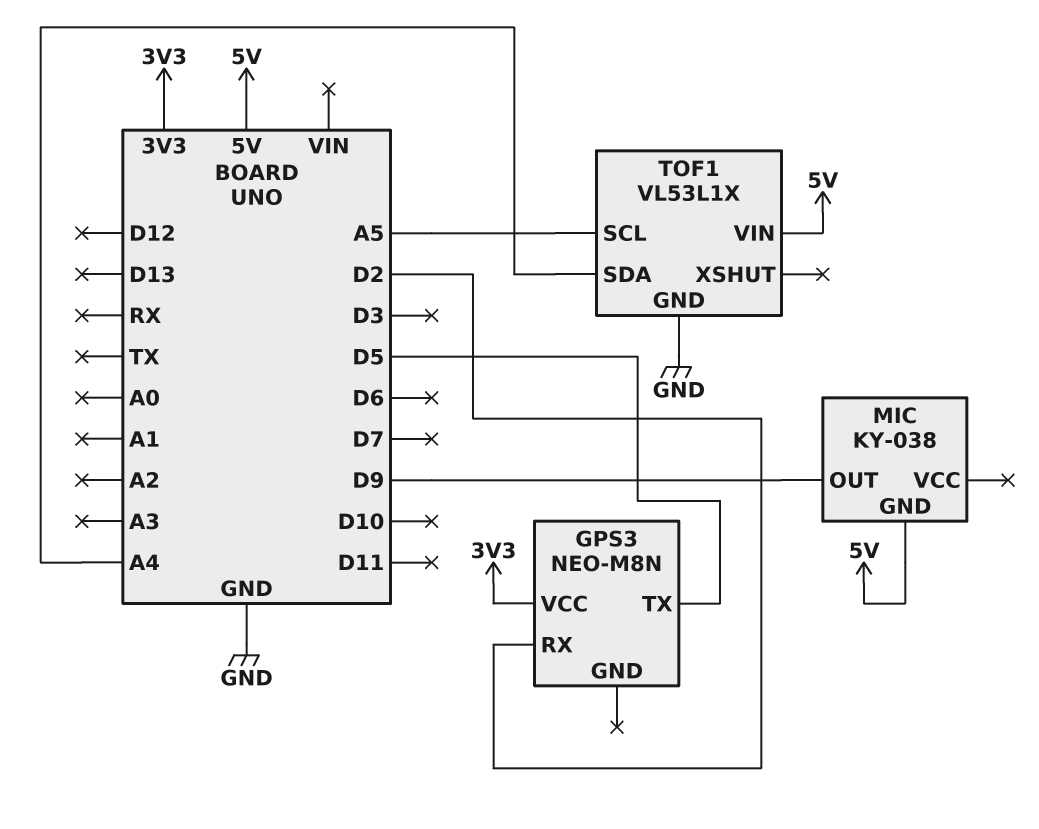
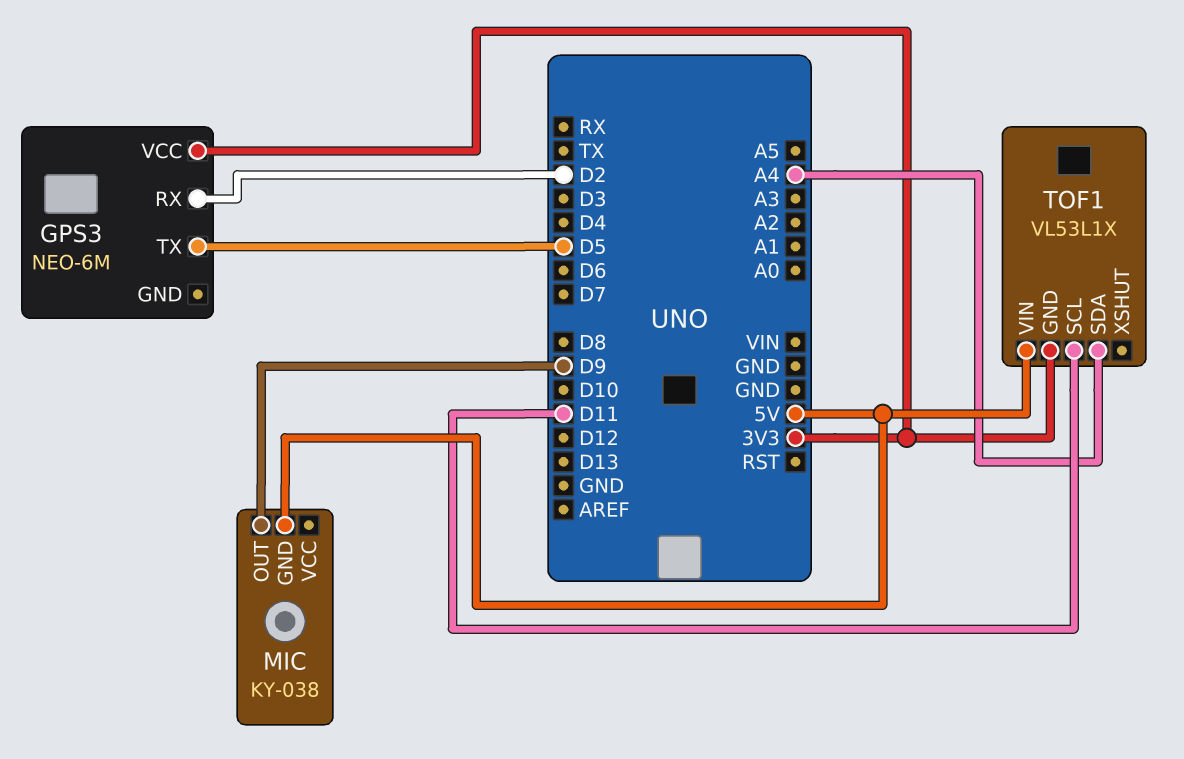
GPS3: NEO-M8N -> NEO-6M
TOF1 pin GND: GND -> 3V3
TOF1 pin SCL: A5 -> D11

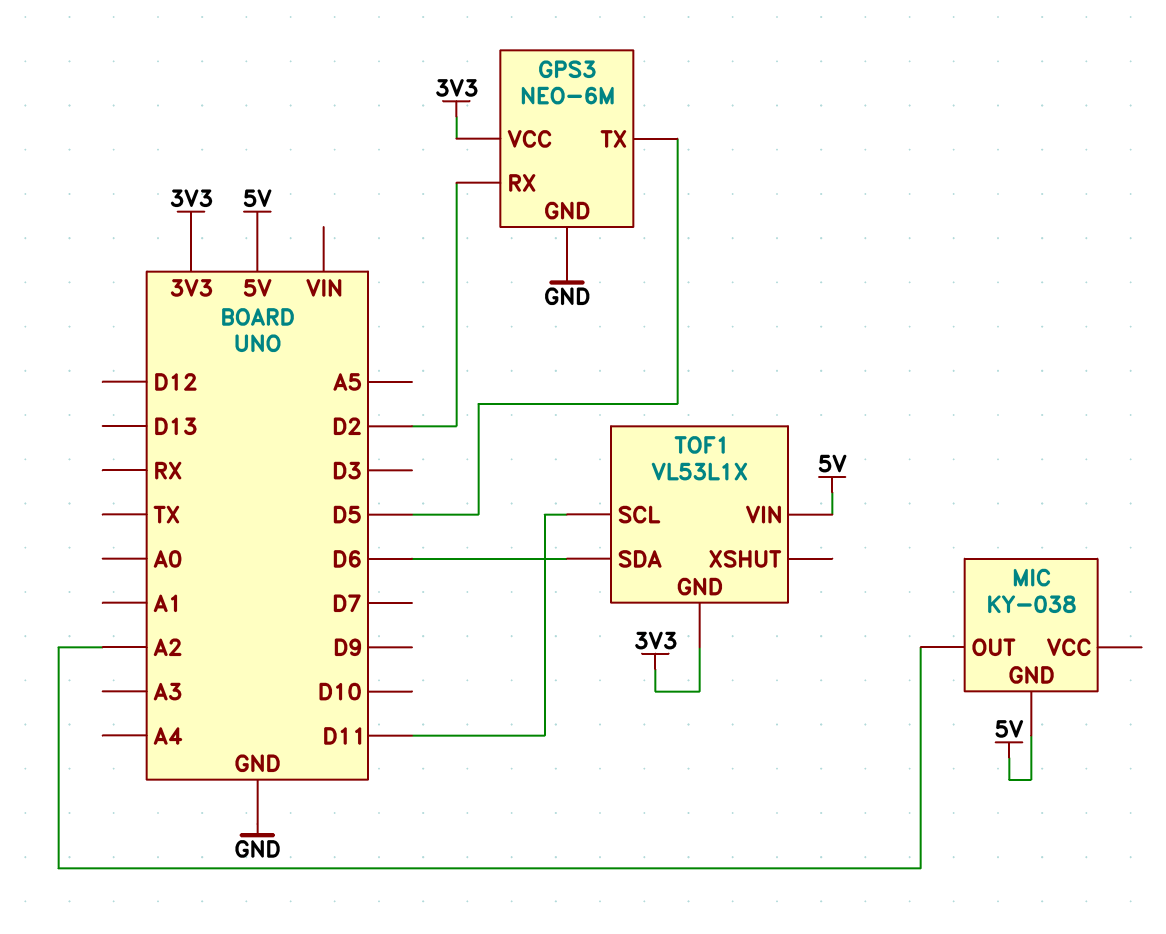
GPS3 pin GND: none -> GND
MIC pin OUT: D9 -> A2
TOF1 pin SDA: A4 -> D6

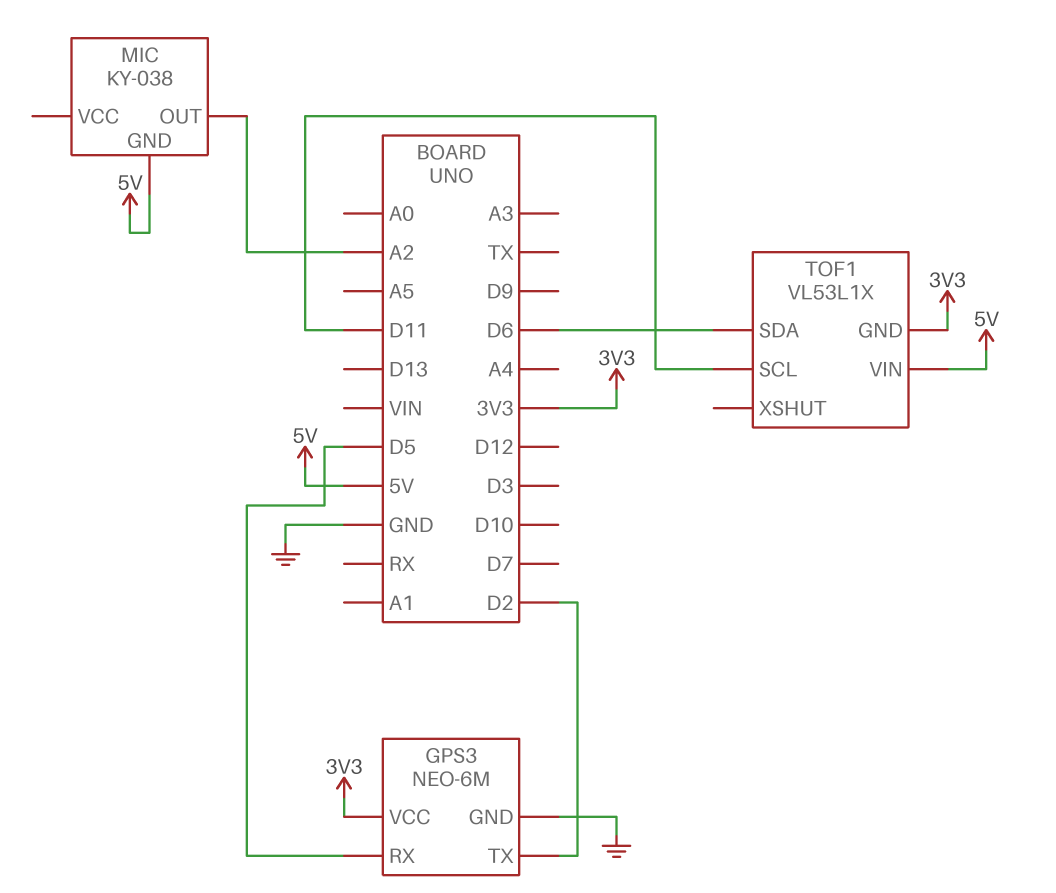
GPS3 pin RX: D2 -> D5
GPS3 pin TX: D5 -> D2

